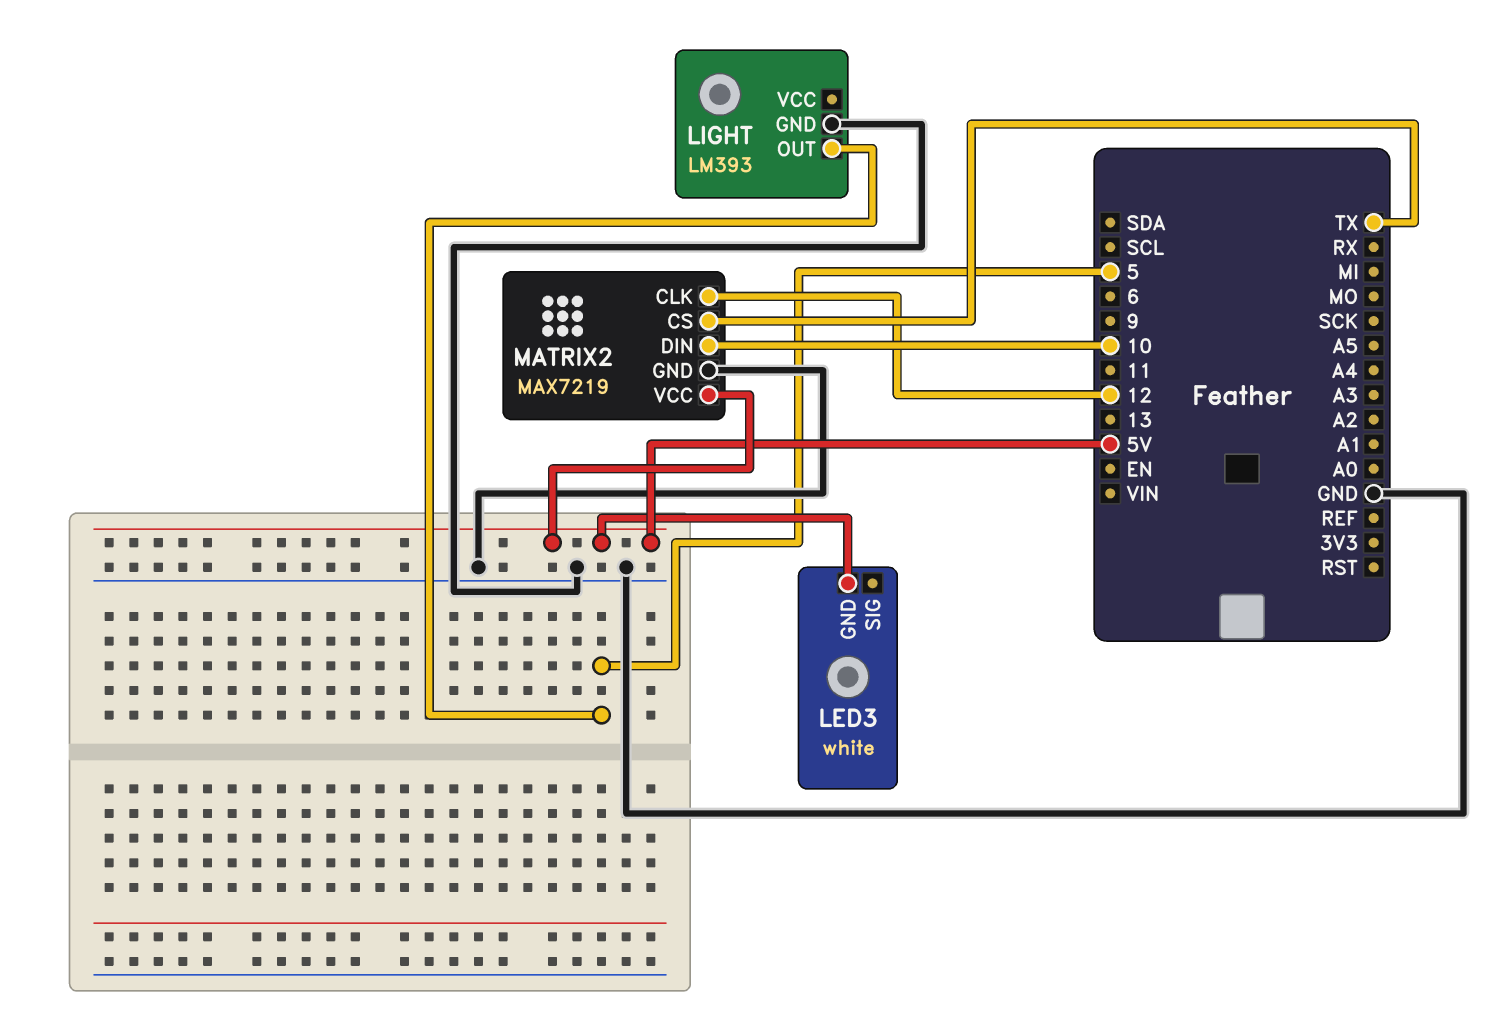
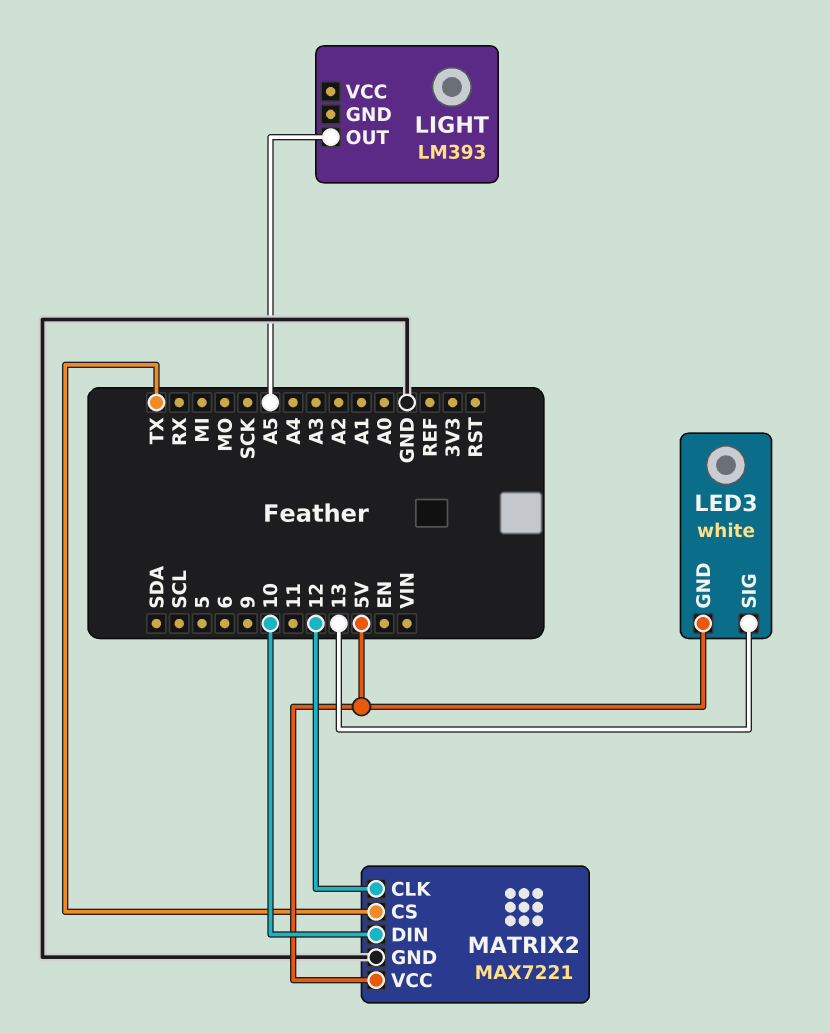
LED3 pin SIG: none -> 13
LIGHT pin GND: GND -> none
LIGHT pin OUT: 5 -> A5
MATRIX2: MAX7219 -> MAX7221

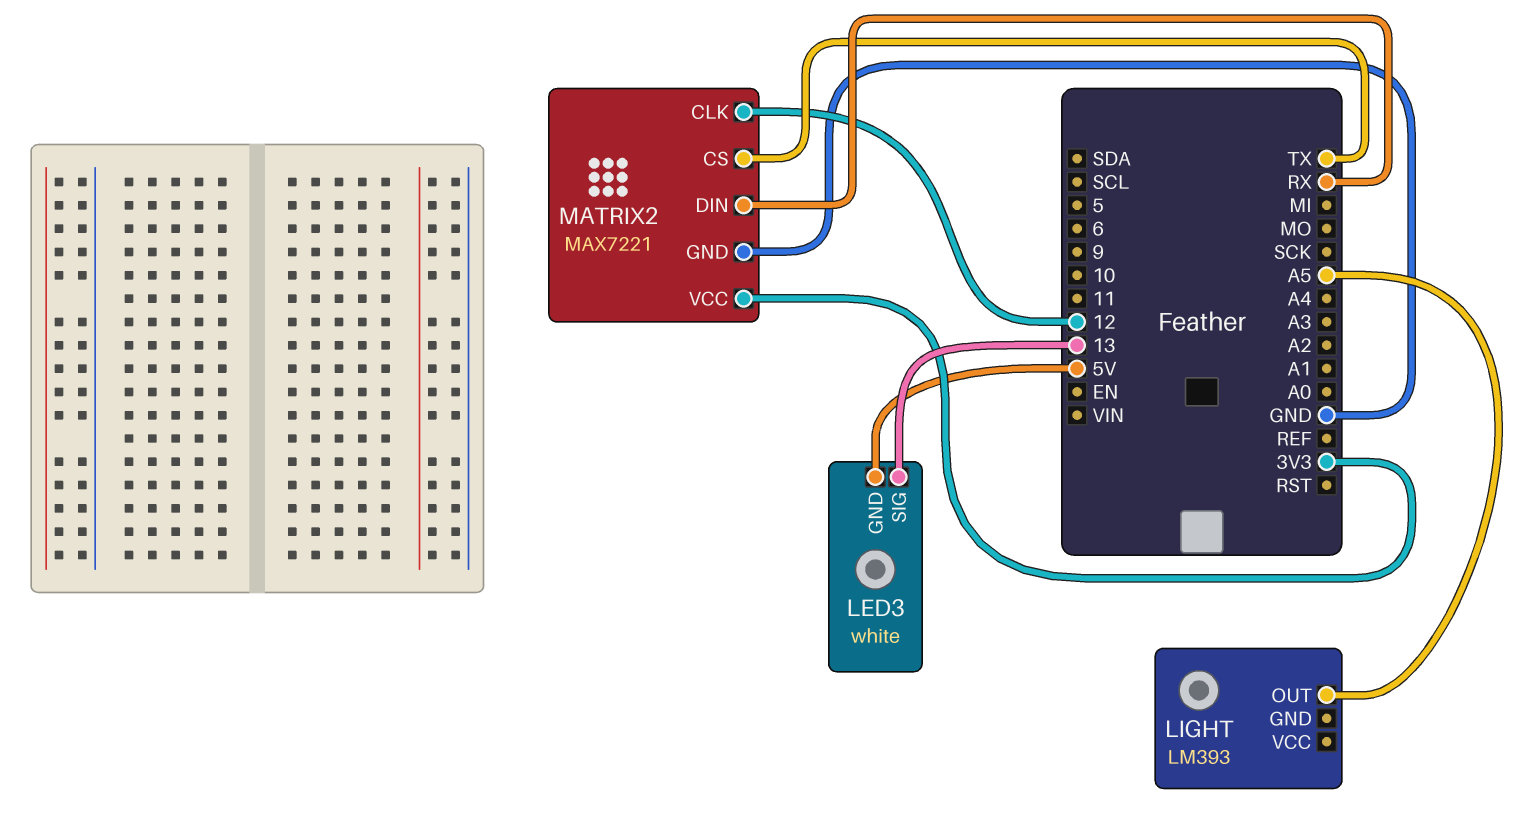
MATRIX2 pin DIN: 10 -> RX
MATRIX2 pin VCC: 5V -> 3V3

